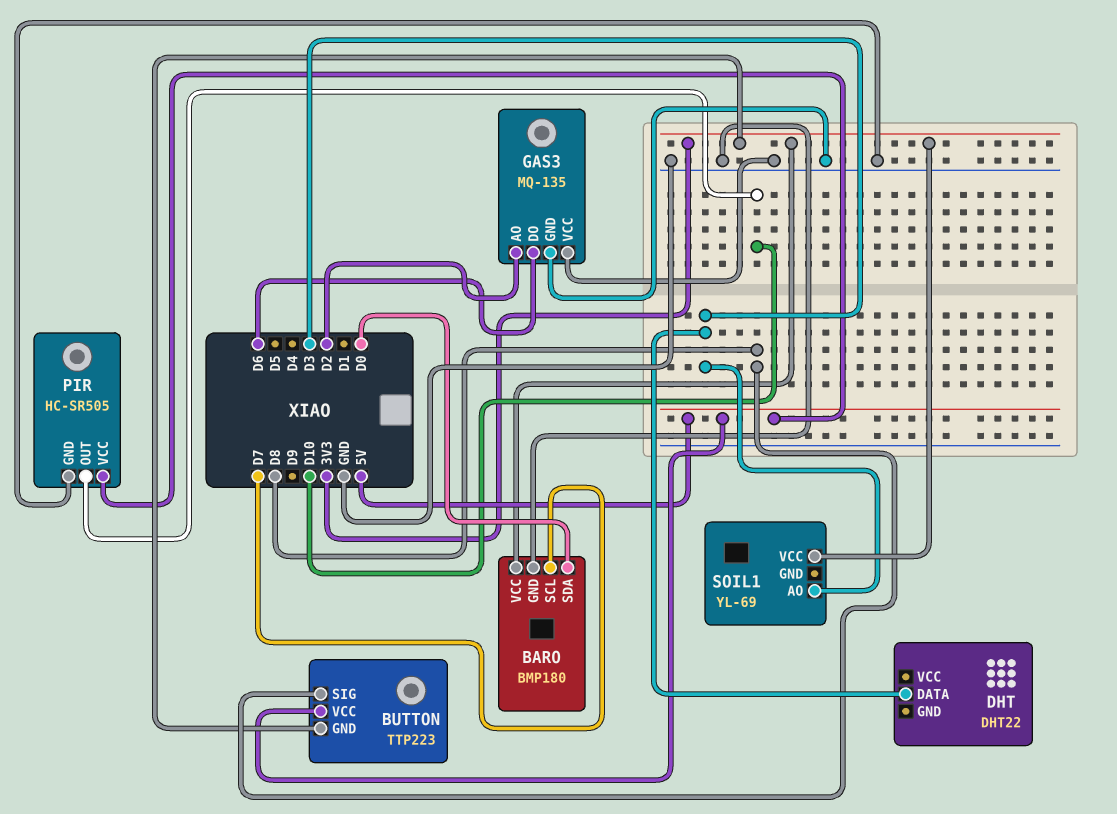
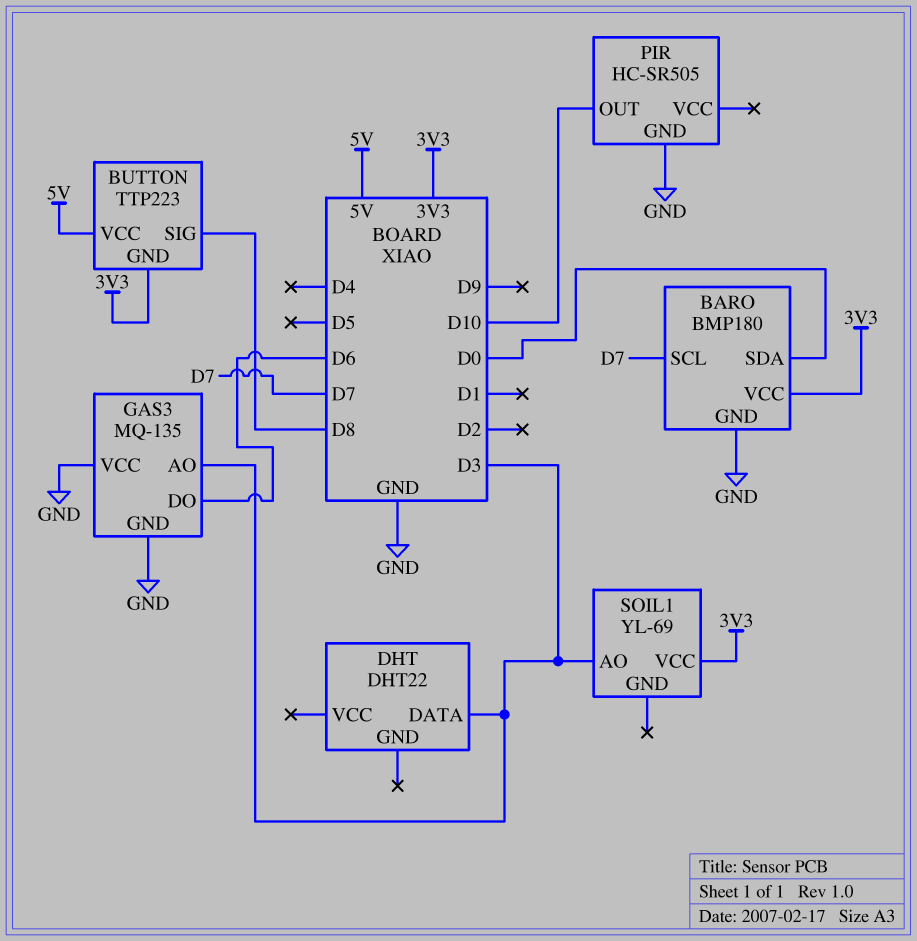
GAS3 pin AO: D2 -> D3
PIR pin VCC: 5V -> none

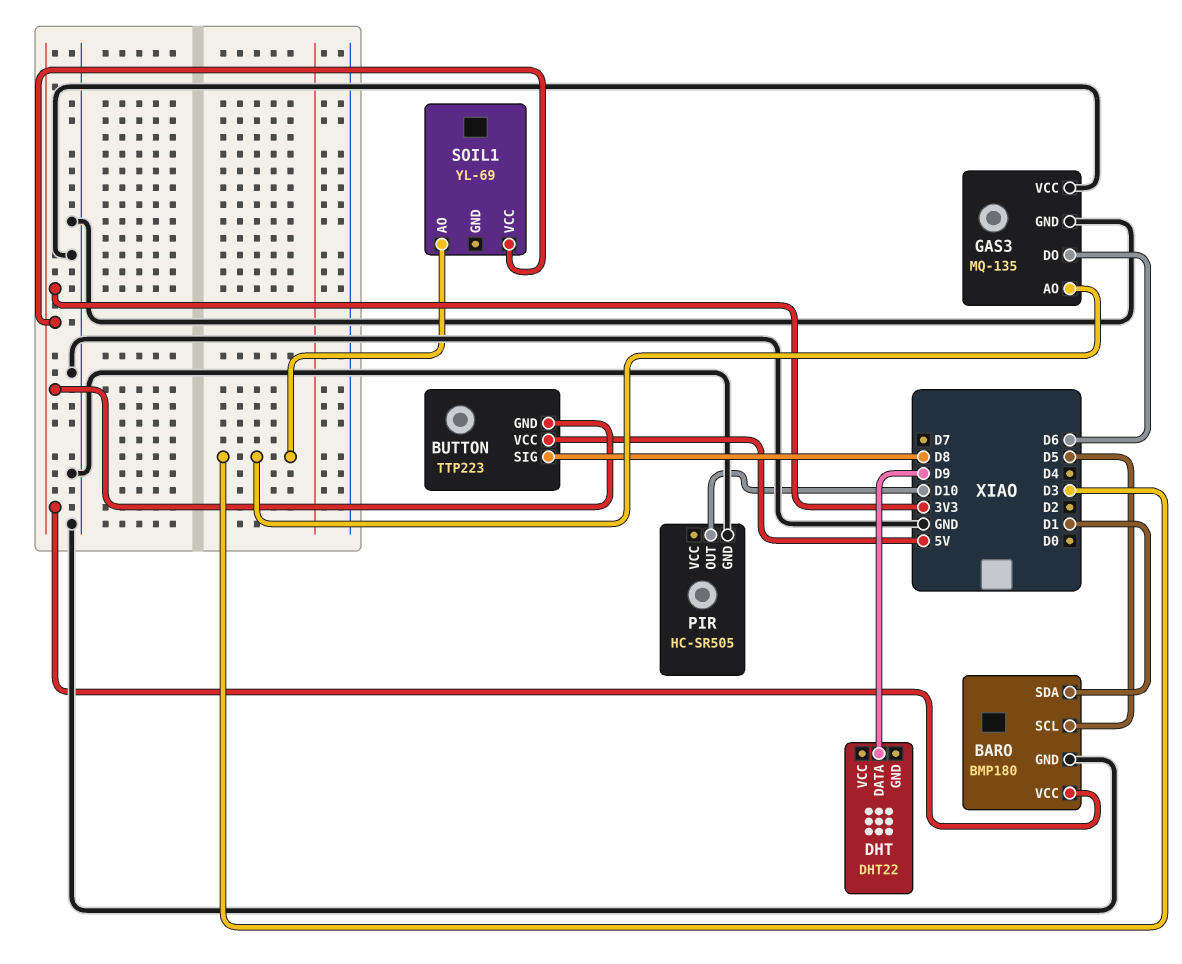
BARO pin SCL: D7 -> D5
BARO pin SDA: D0 -> D1
DHT pin DATA: D3 -> D9

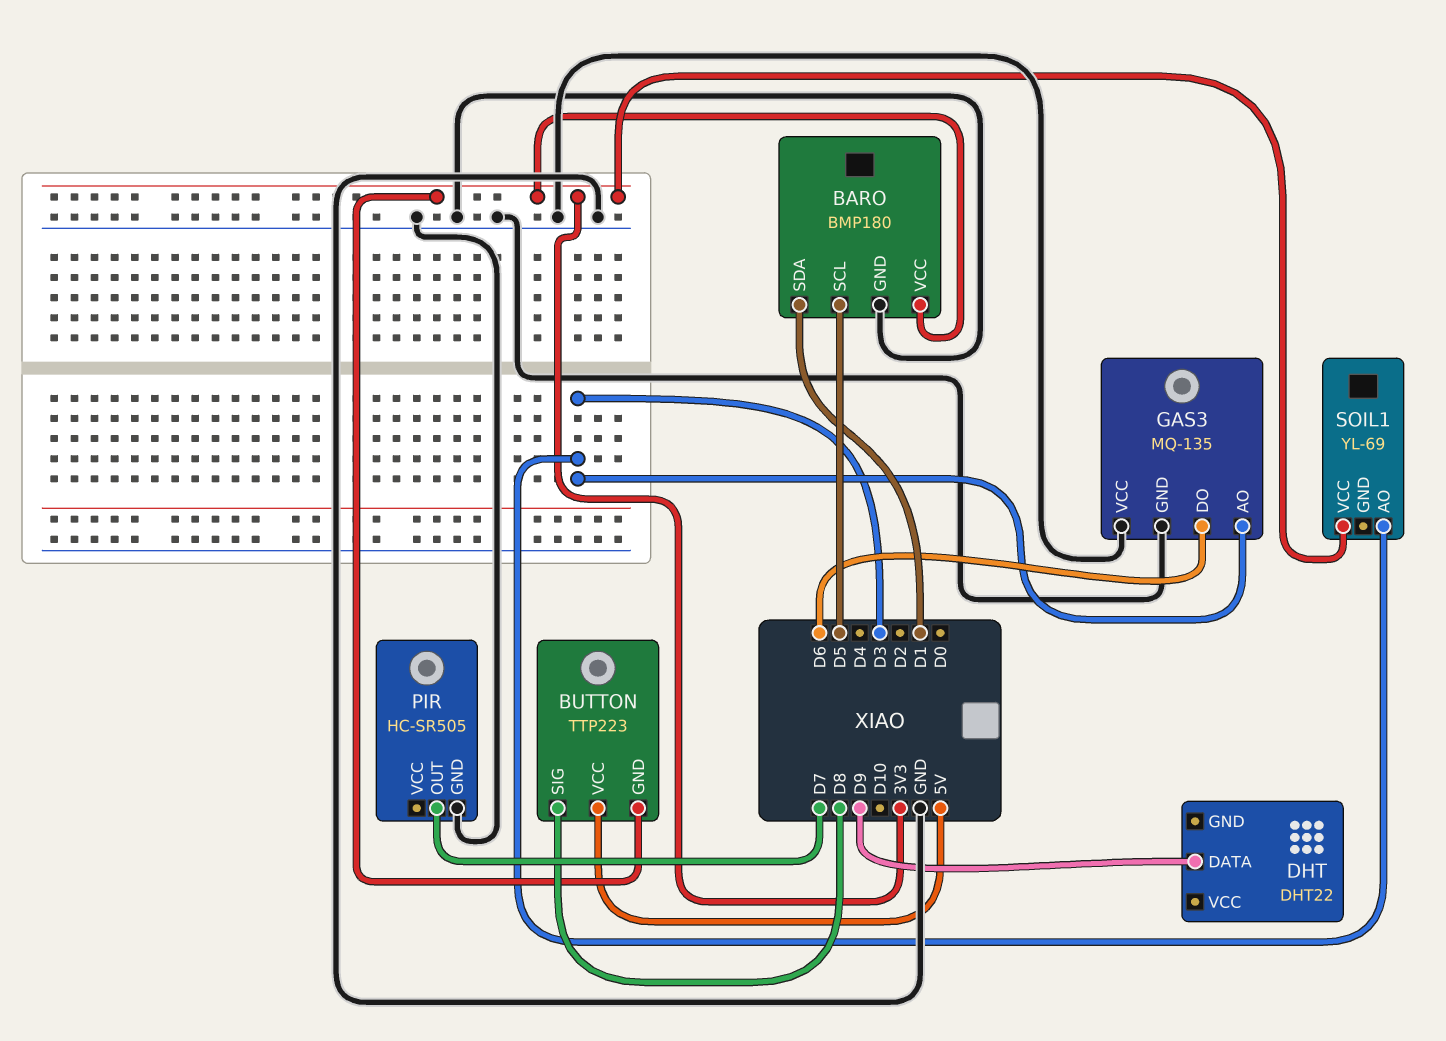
PIR pin OUT: D10 -> D7

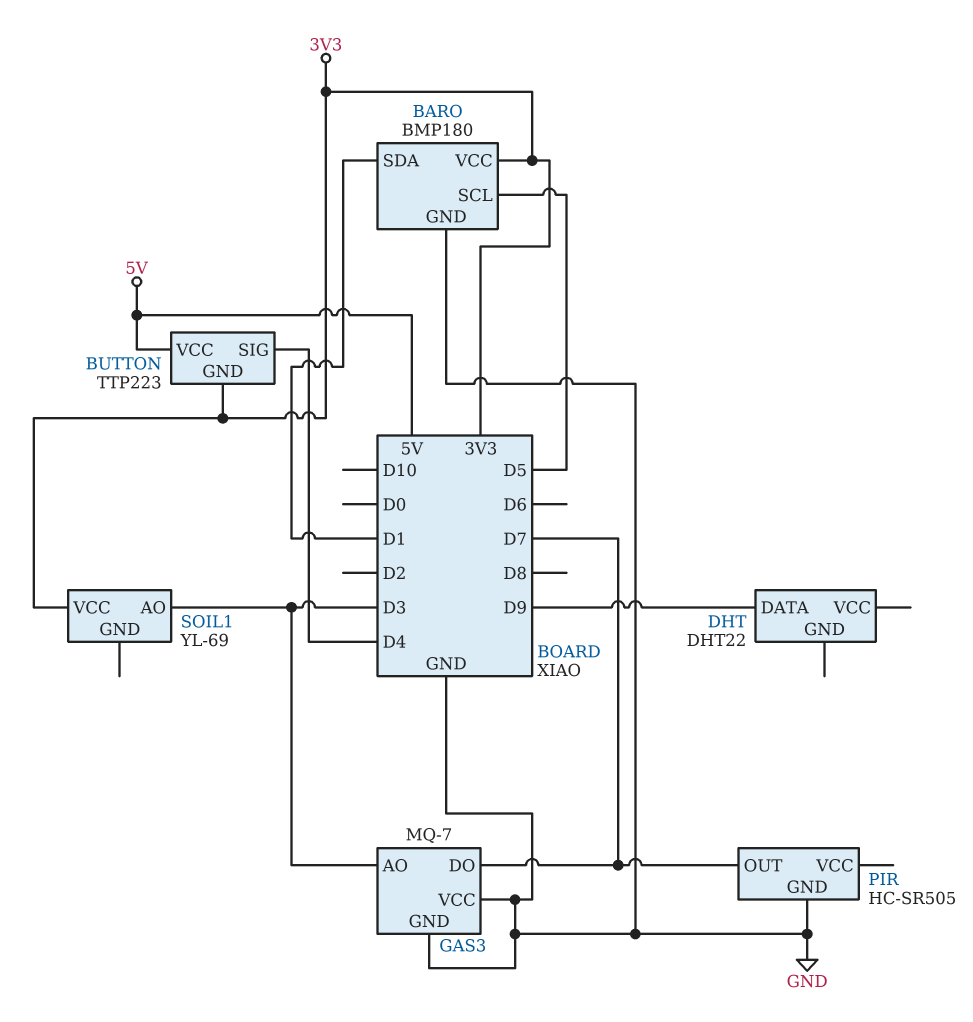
BUTTON pin SIG: D8 -> D4
GAS3: MQ-135 -> MQ-7
GAS3 pin DO: D6 -> D7

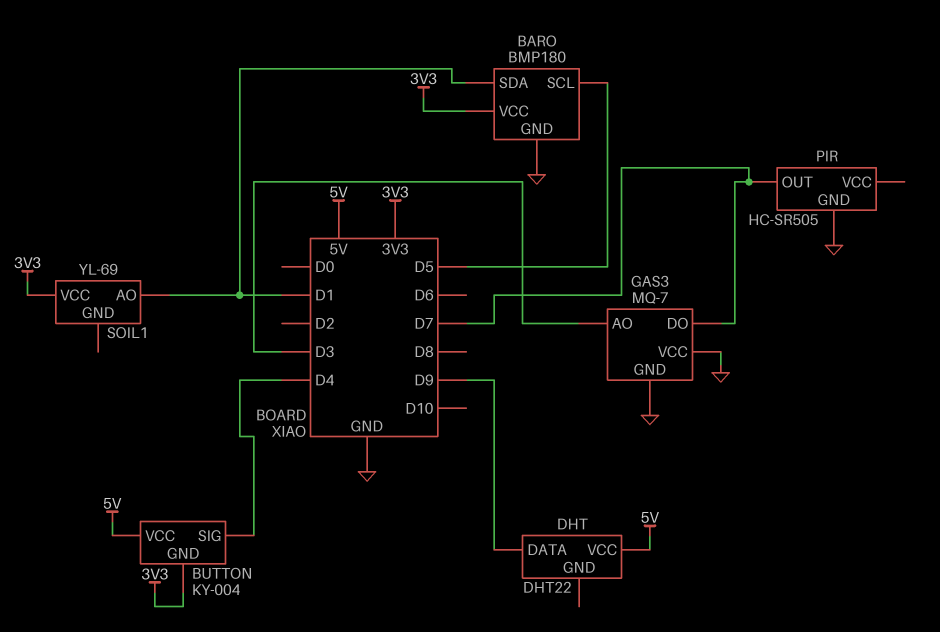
BUTTON: TTP223 -> KY-004
DHT pin VCC: none -> 5V
SOIL1 pin AO: D3 -> D1

